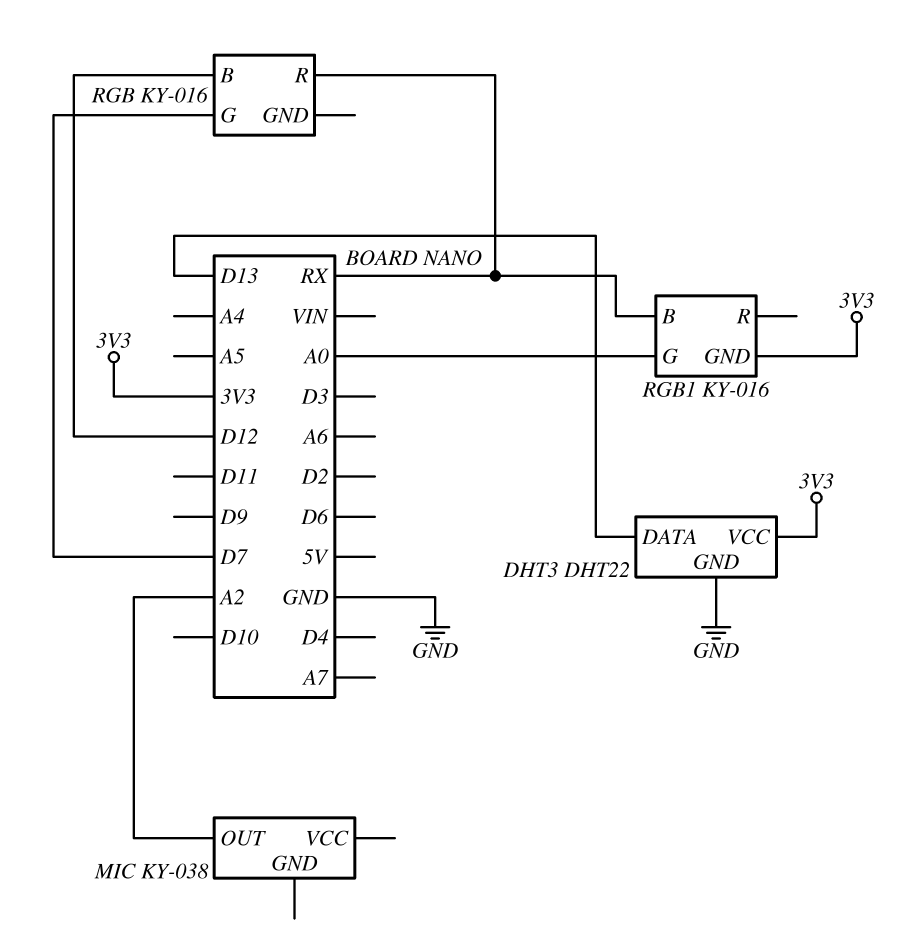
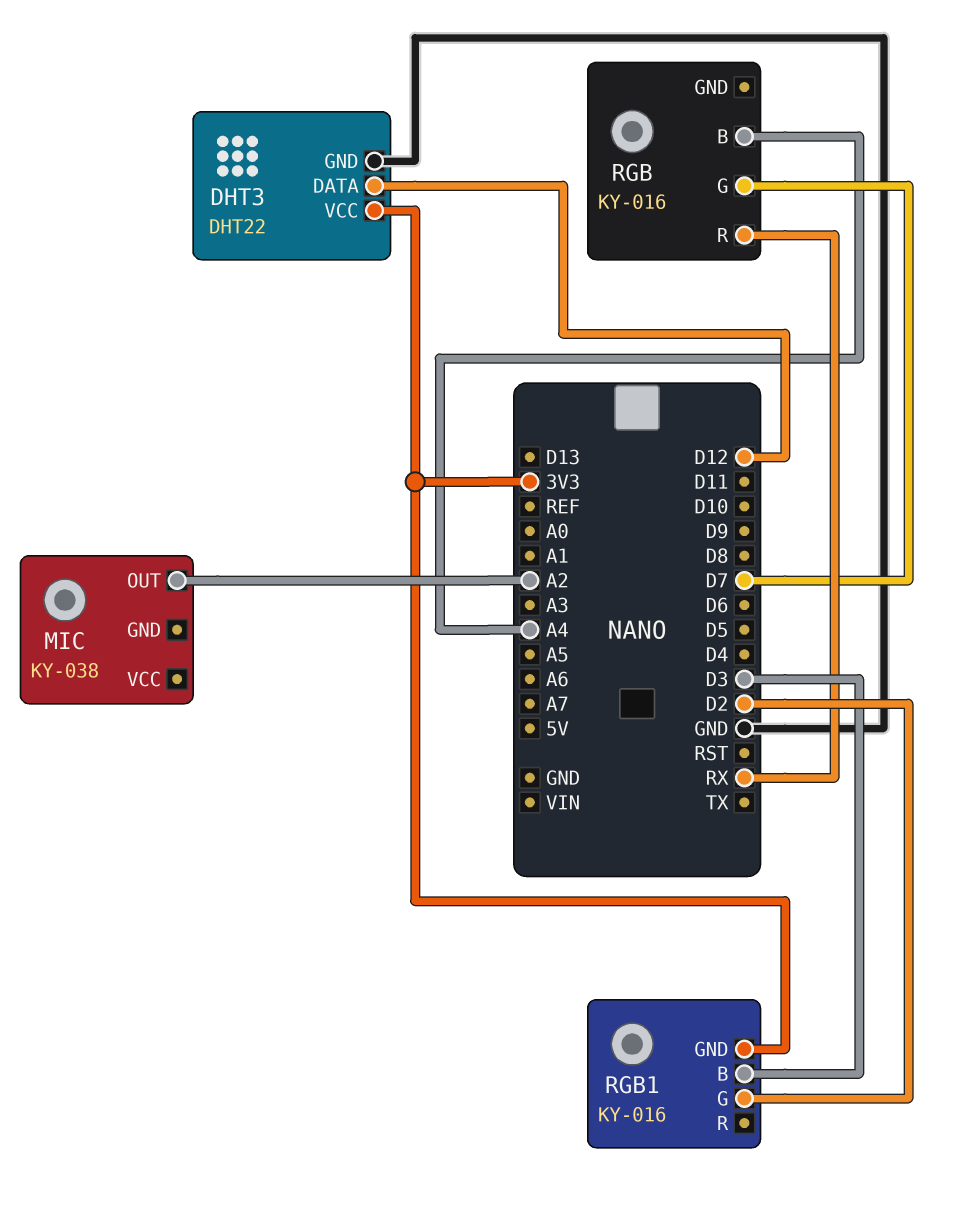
DHT3 pin DATA: D13 -> D12
RGB pin B: D12 -> A4
RGB1 pin B: RX -> D3
RGB1 pin G: A0 -> D2

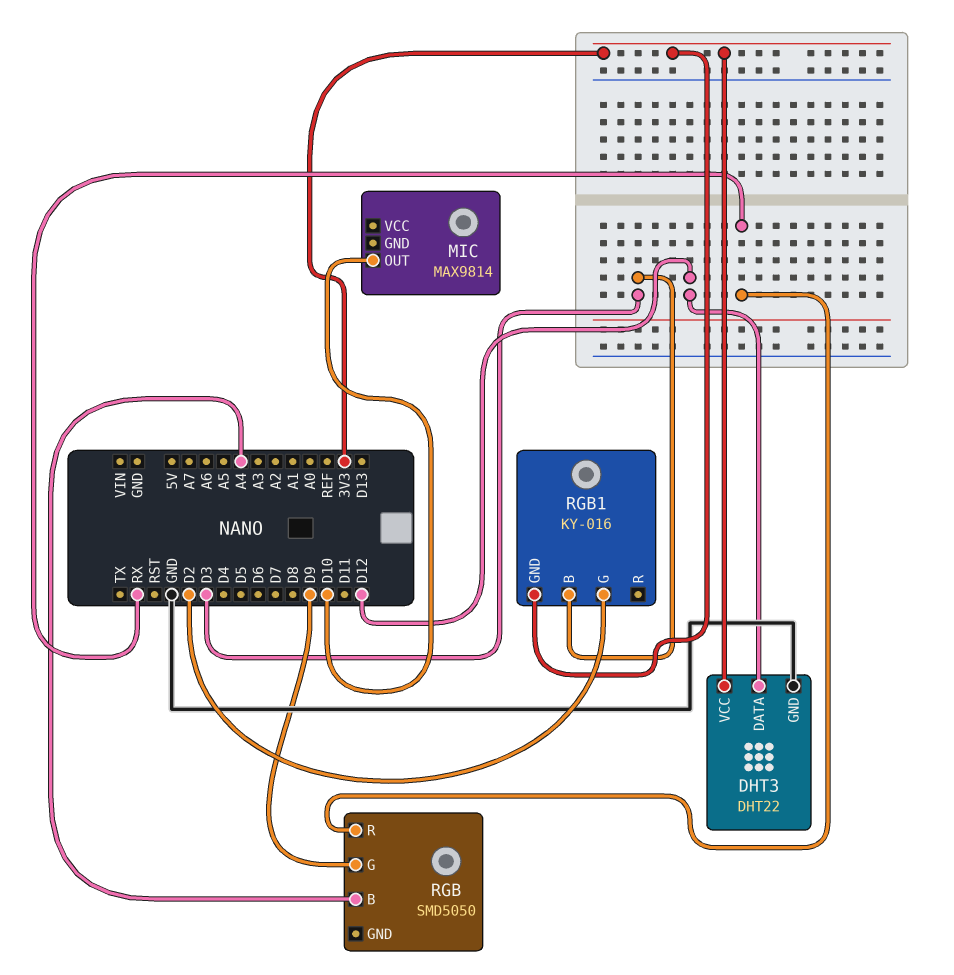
MIC: KY-038 -> MAX9814
MIC pin OUT: A2 -> D10
RGB: KY-016 -> SMD5050
RGB pin G: D7 -> D9

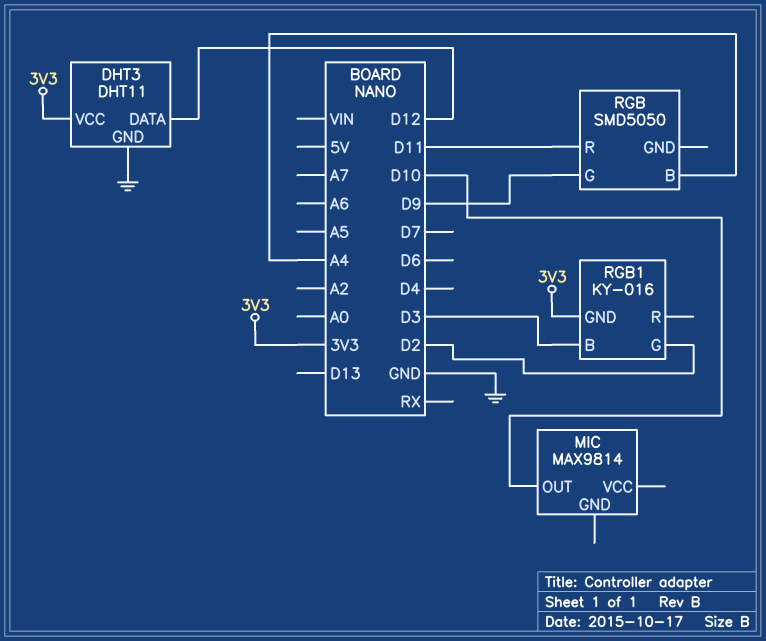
DHT3: DHT22 -> DHT11
RGB pin R: RX -> D11

